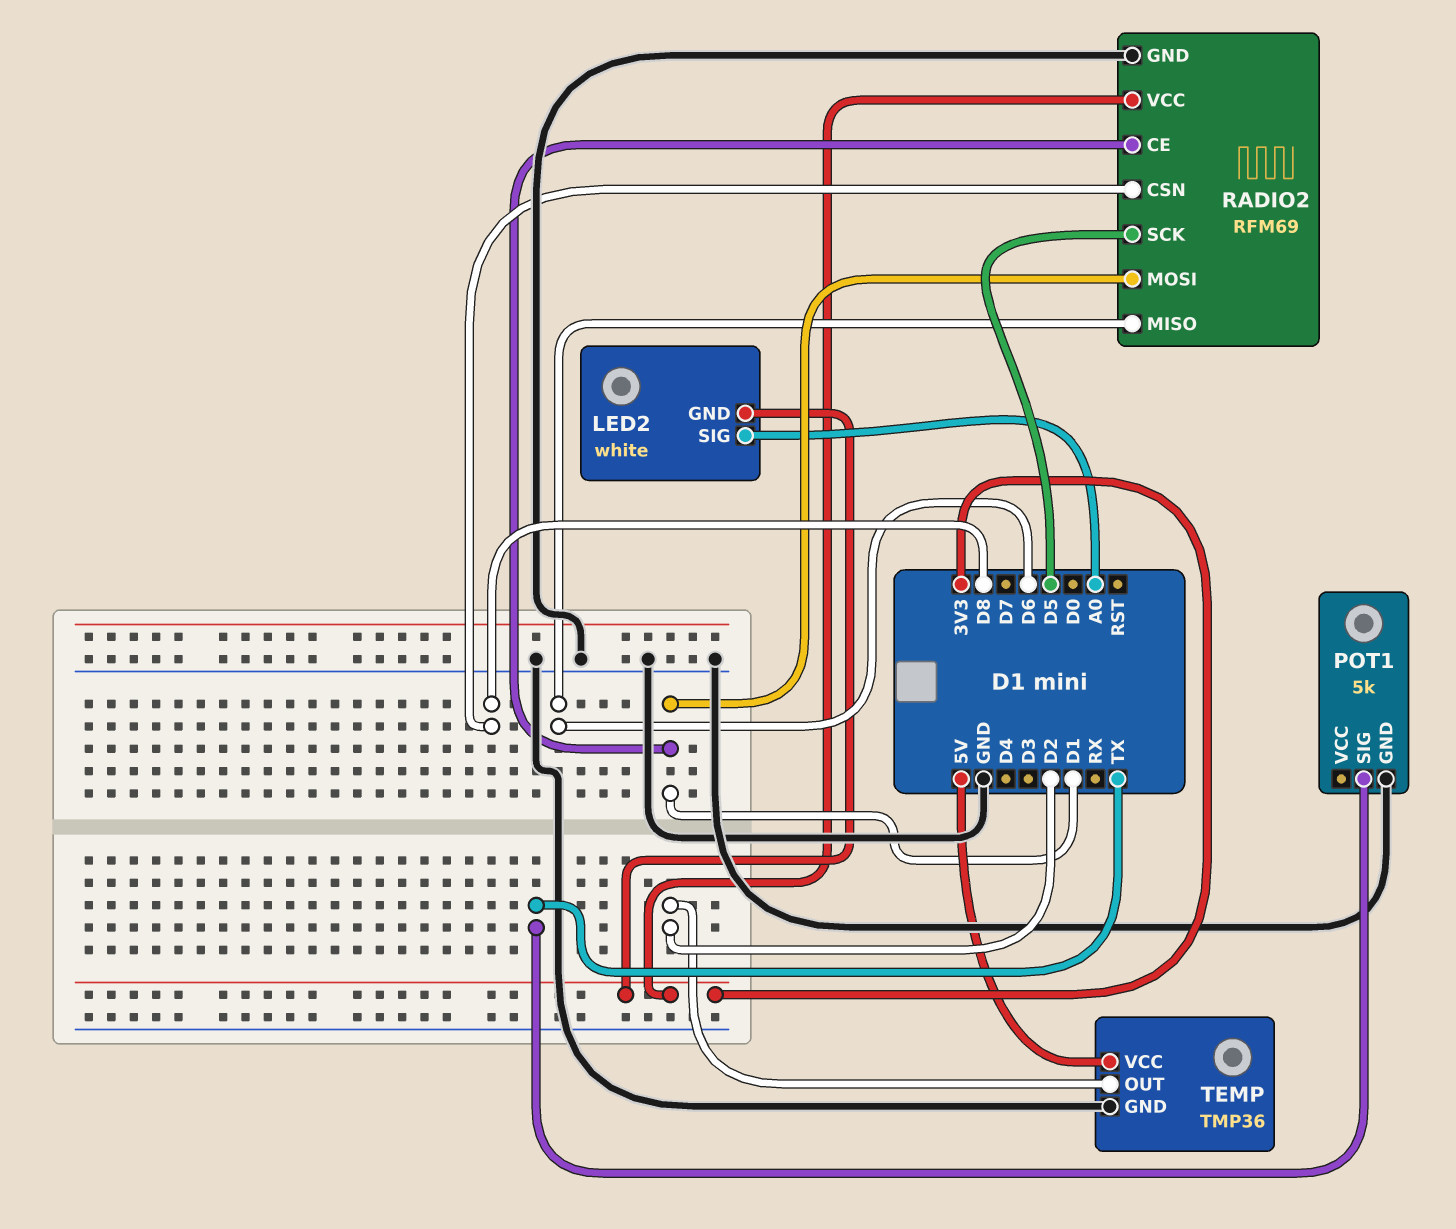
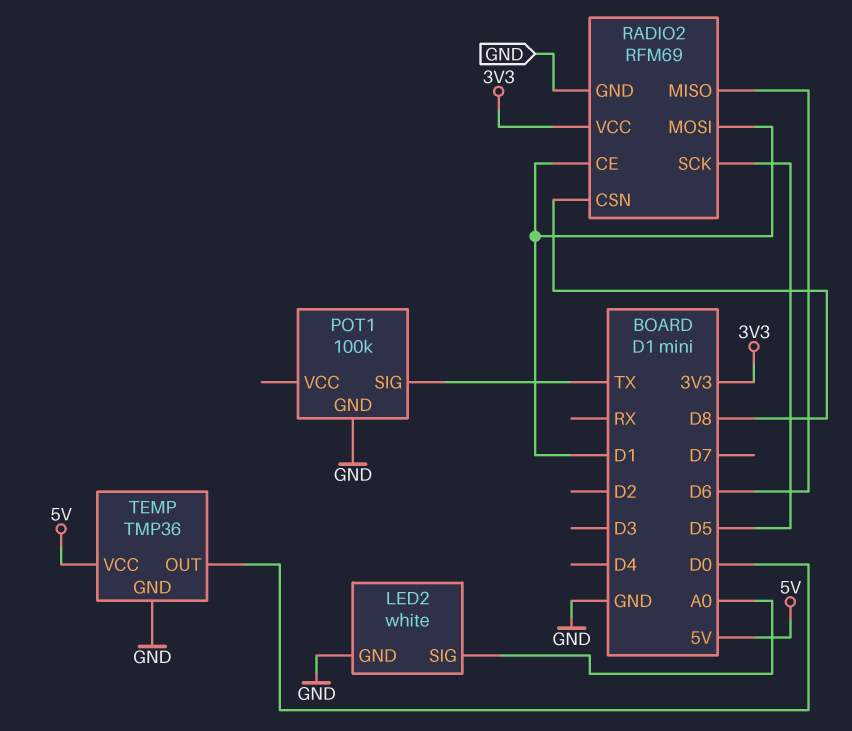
LED2 pin GND: 3V3 -> GND
POT1: 5k -> 100k
TEMP pin OUT: D2 -> D0

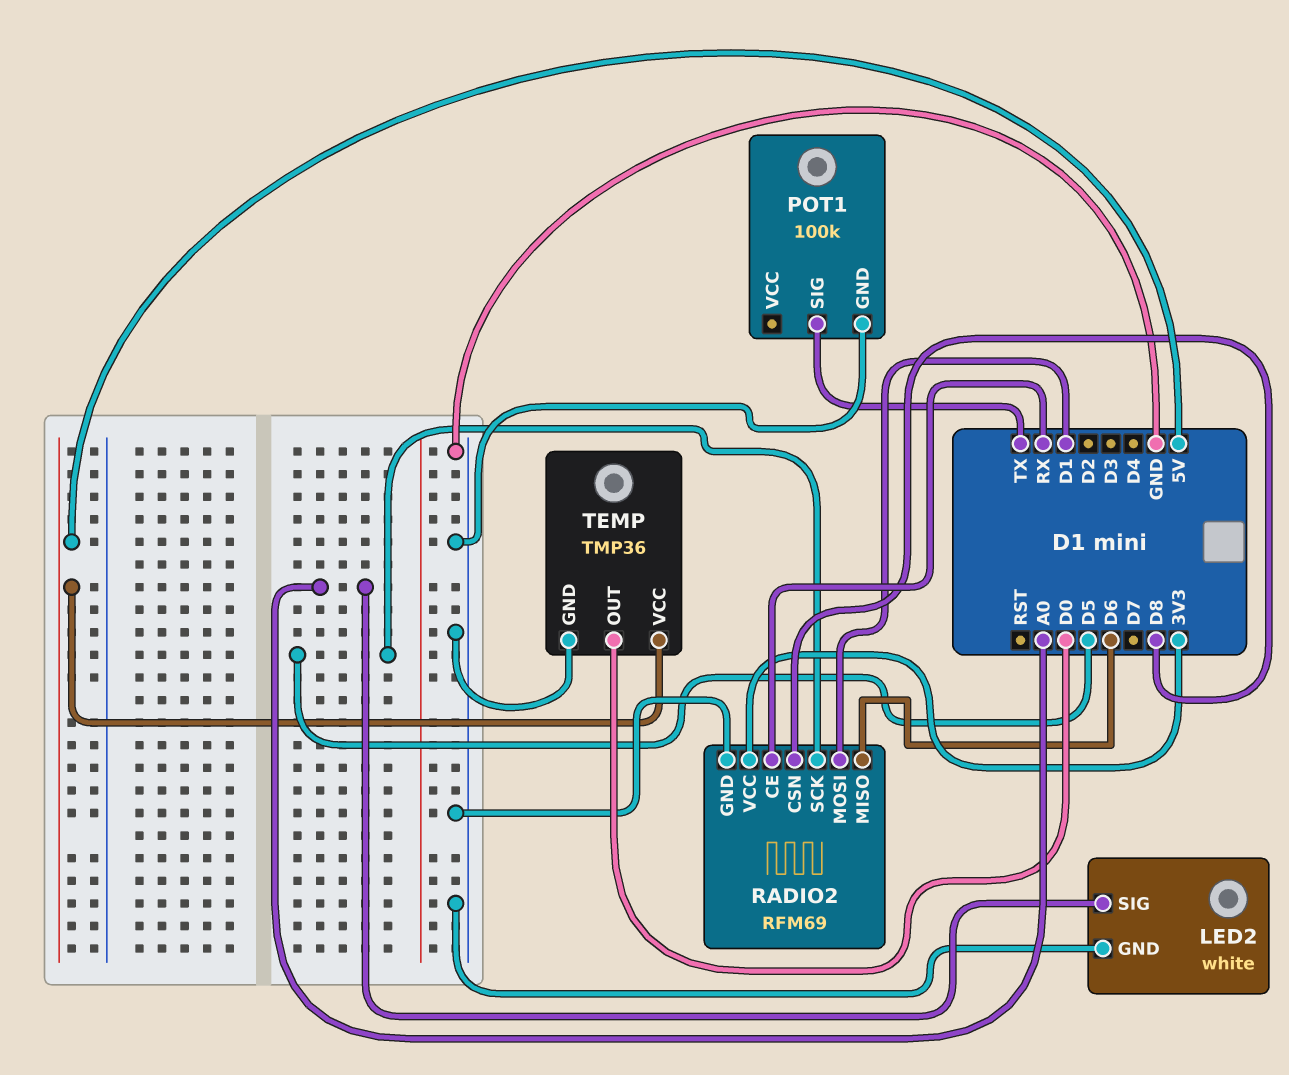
RADIO2 pin CE: D1 -> RX

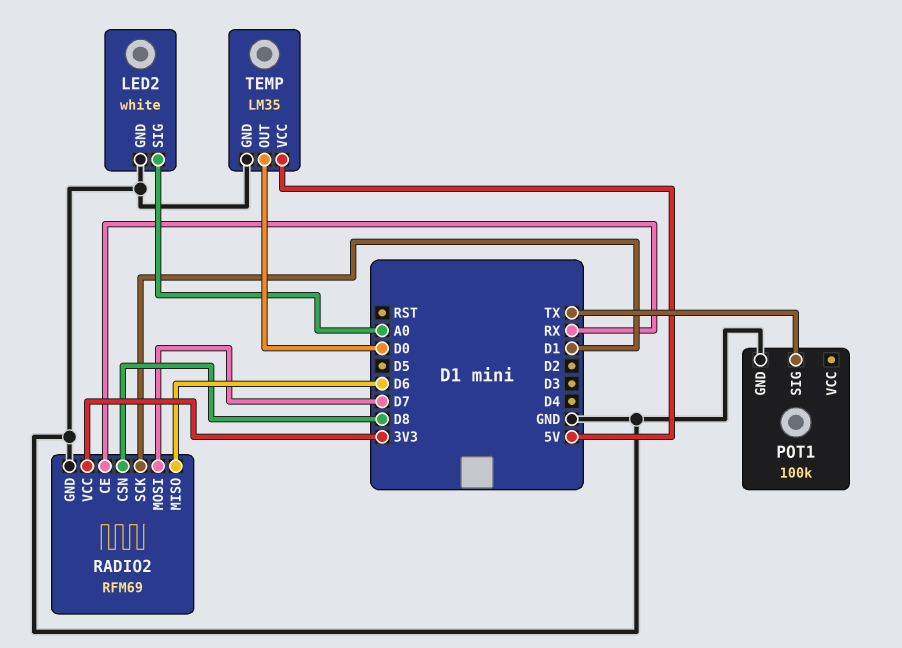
RADIO2 pin MOSI: D1 -> D7
RADIO2 pin SCK: D5 -> D1
TEMP: TMP36 -> LM35

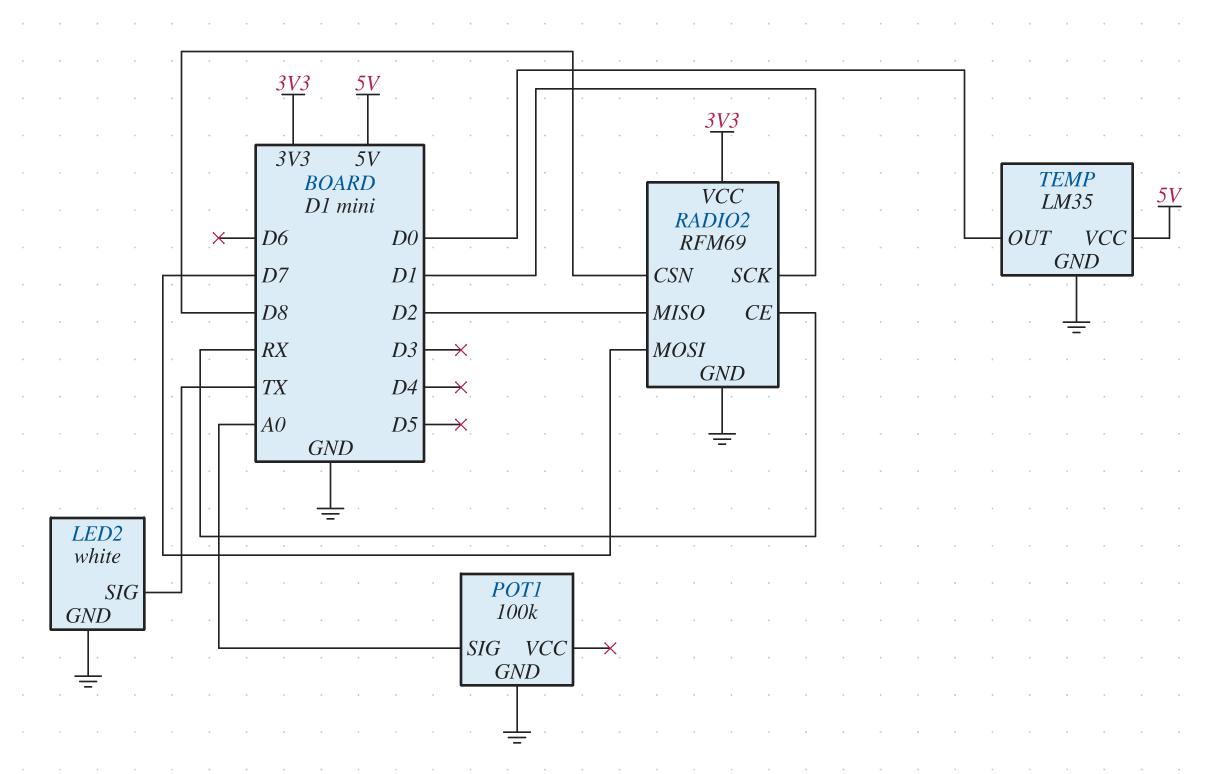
LED2 pin SIG: A0 -> TX
POT1 pin SIG: TX -> A0
RADIO2 pin MISO: D6 -> D2

